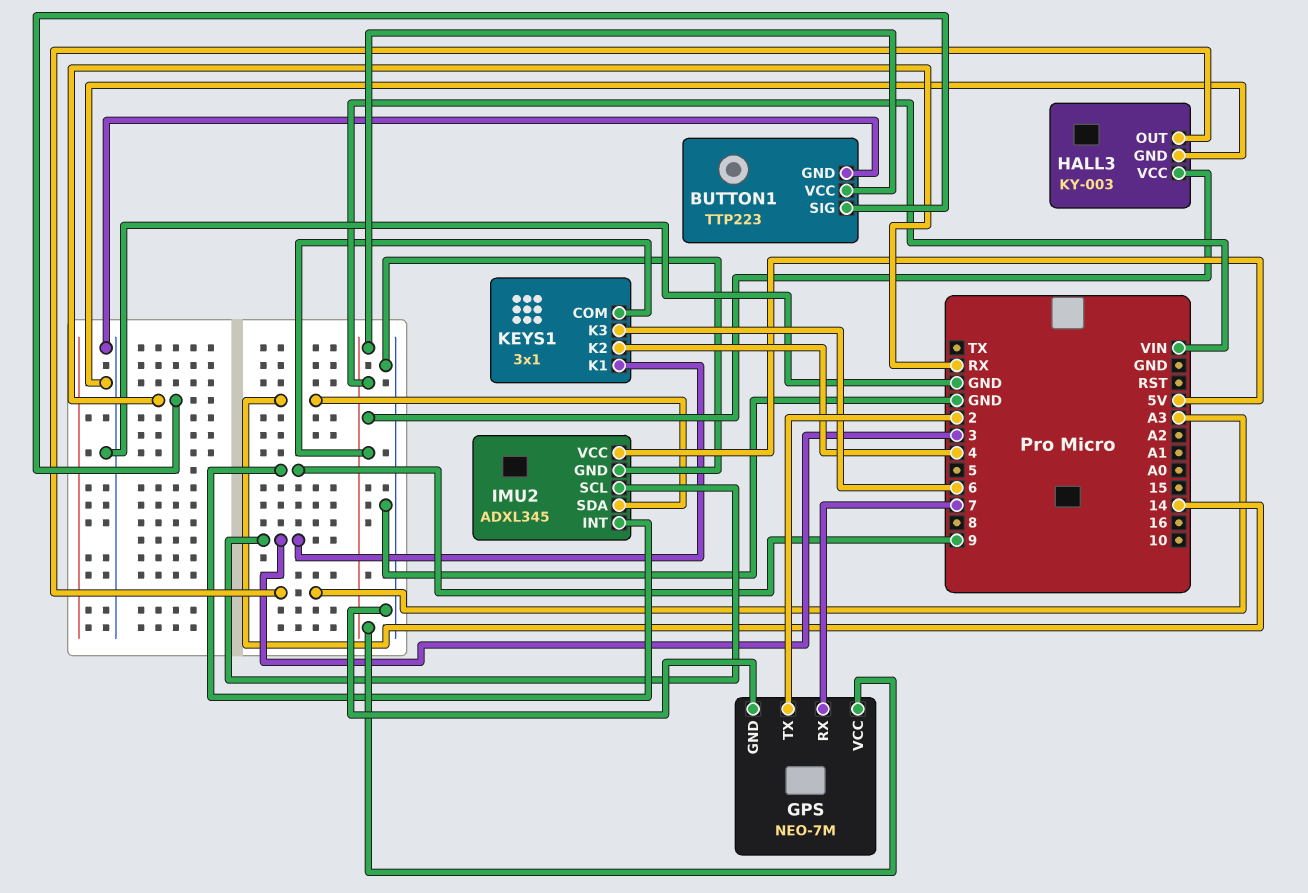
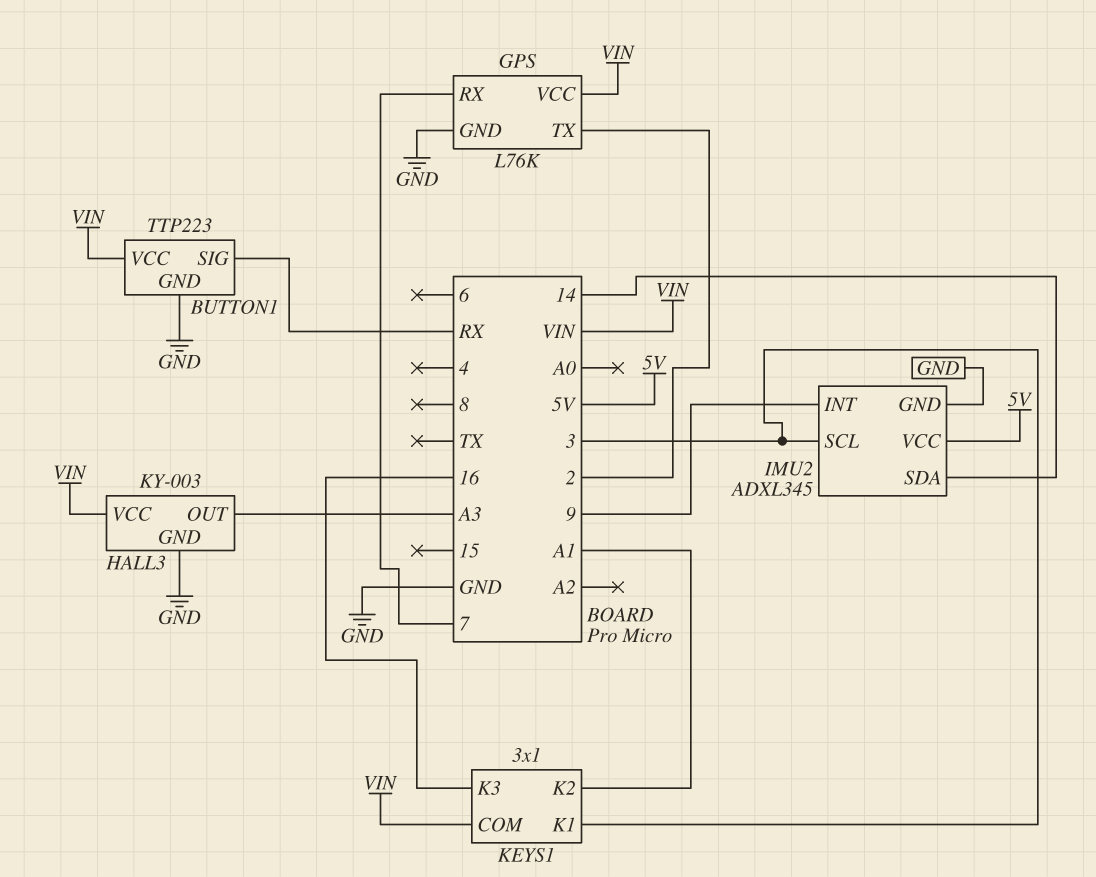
GPS: NEO-7M -> L76K
KEYS1 pin K2: 4 -> A1
KEYS1 pin K3: 6 -> 16

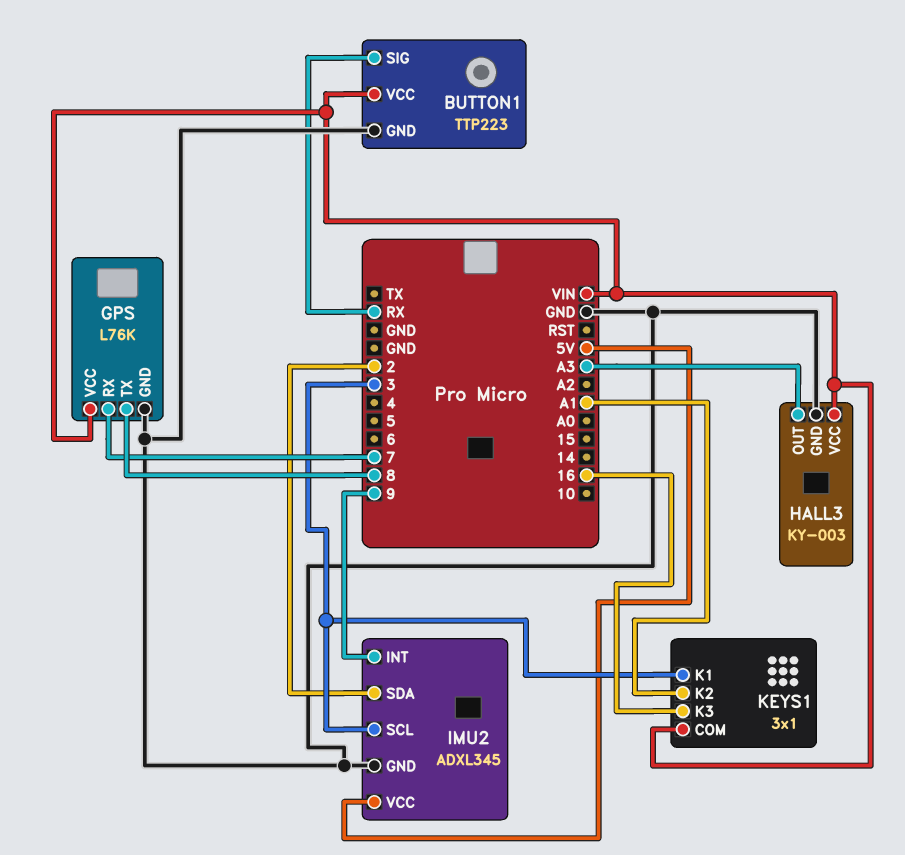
GPS pin TX: 2 -> 8
IMU2 pin SDA: 14 -> 2

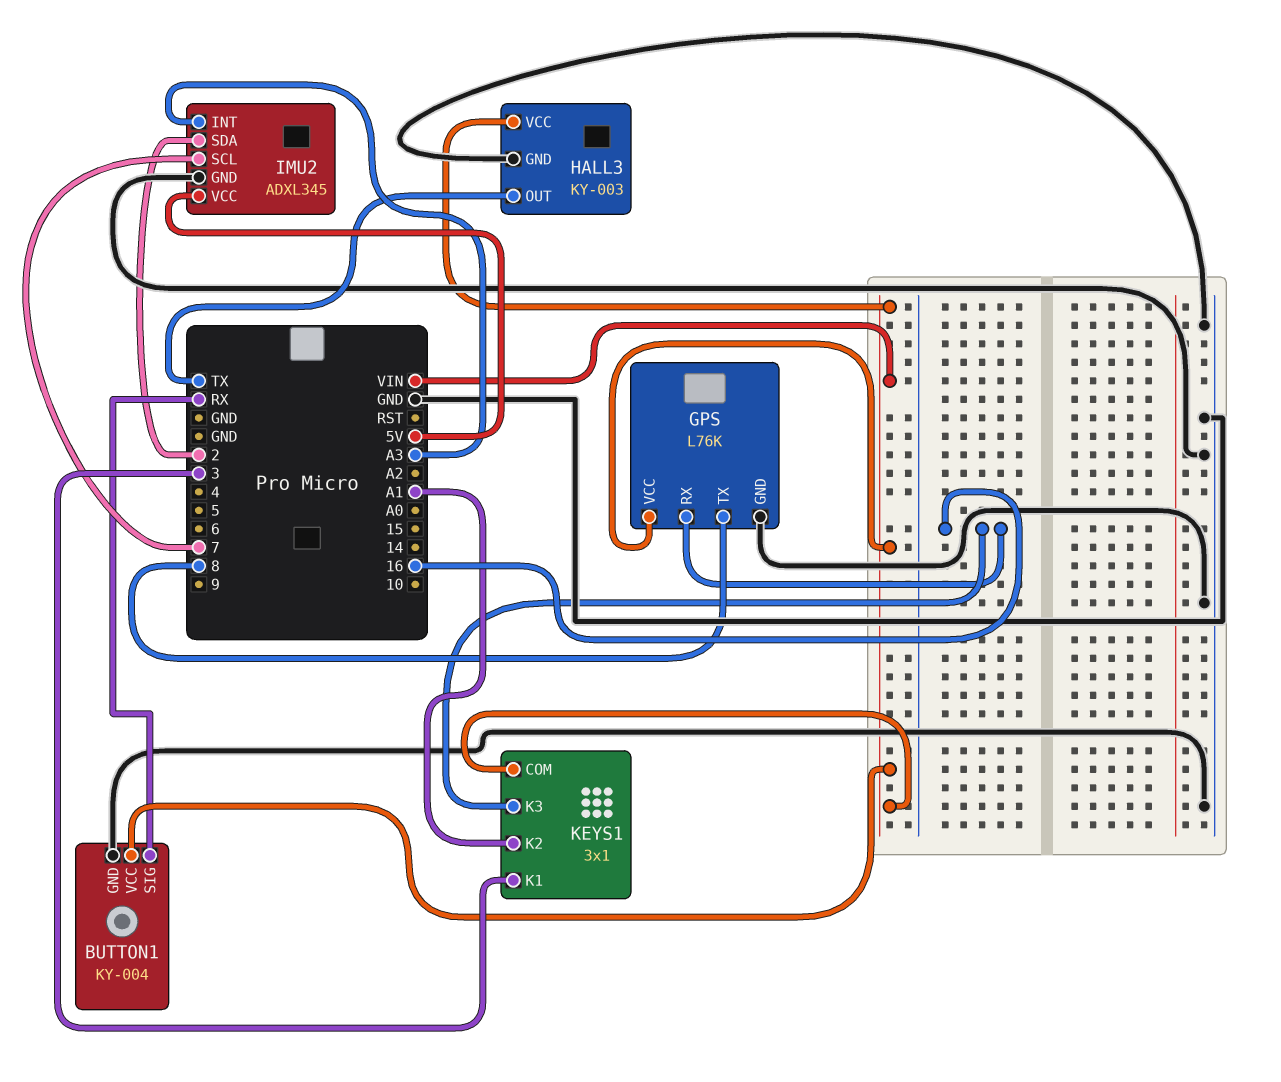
BUTTON1: TTP223 -> KY-004
GPS pin RX: 7 -> 16
HALL3 pin OUT: A3 -> TX
IMU2 pin INT: 9 -> A3
IMU2 pin SCL: 3 -> 7

